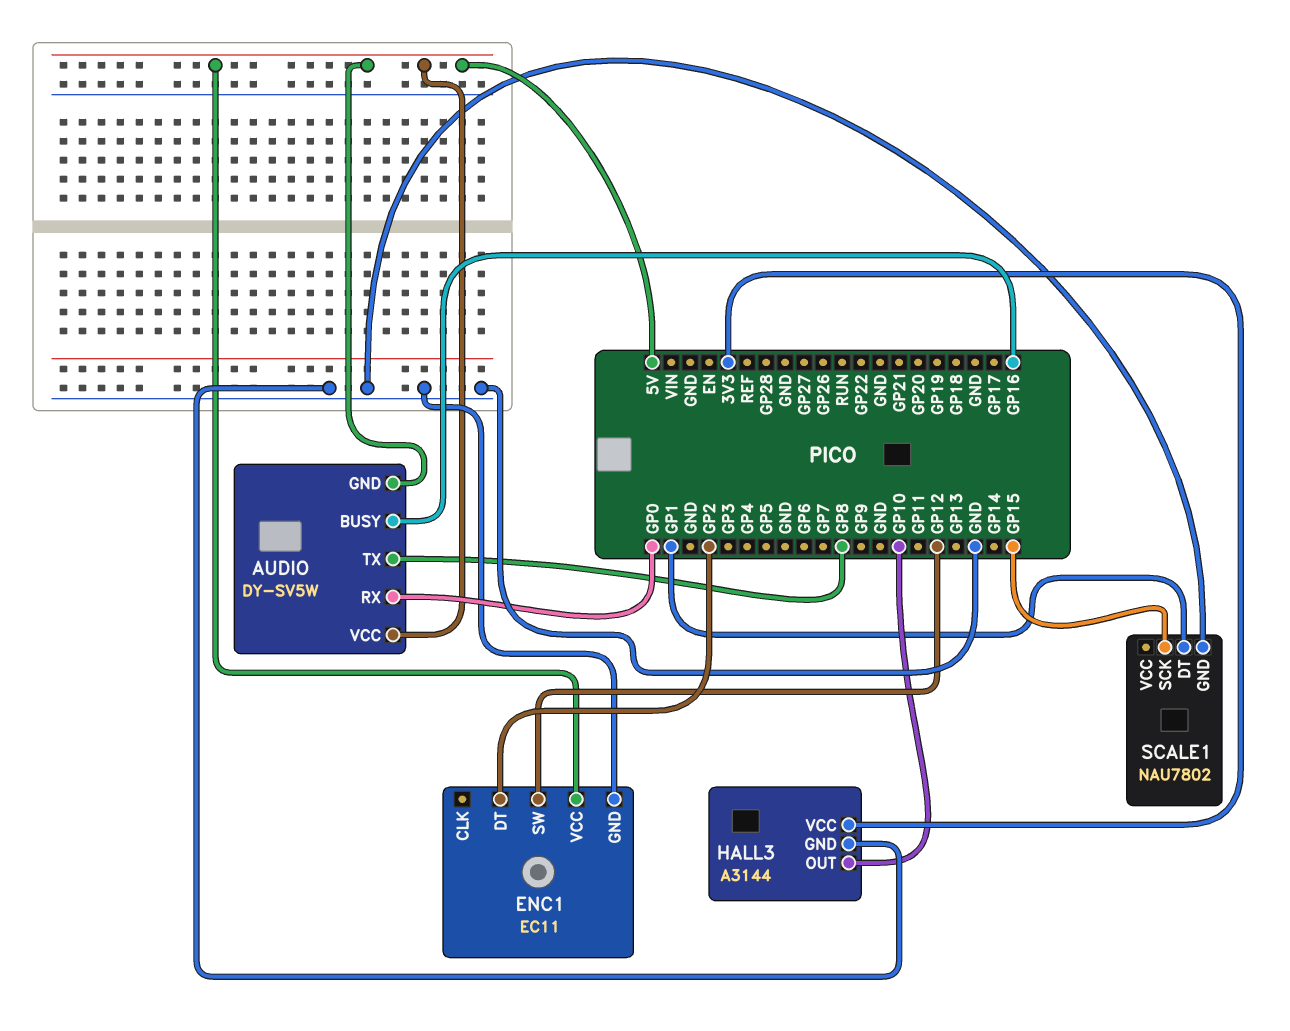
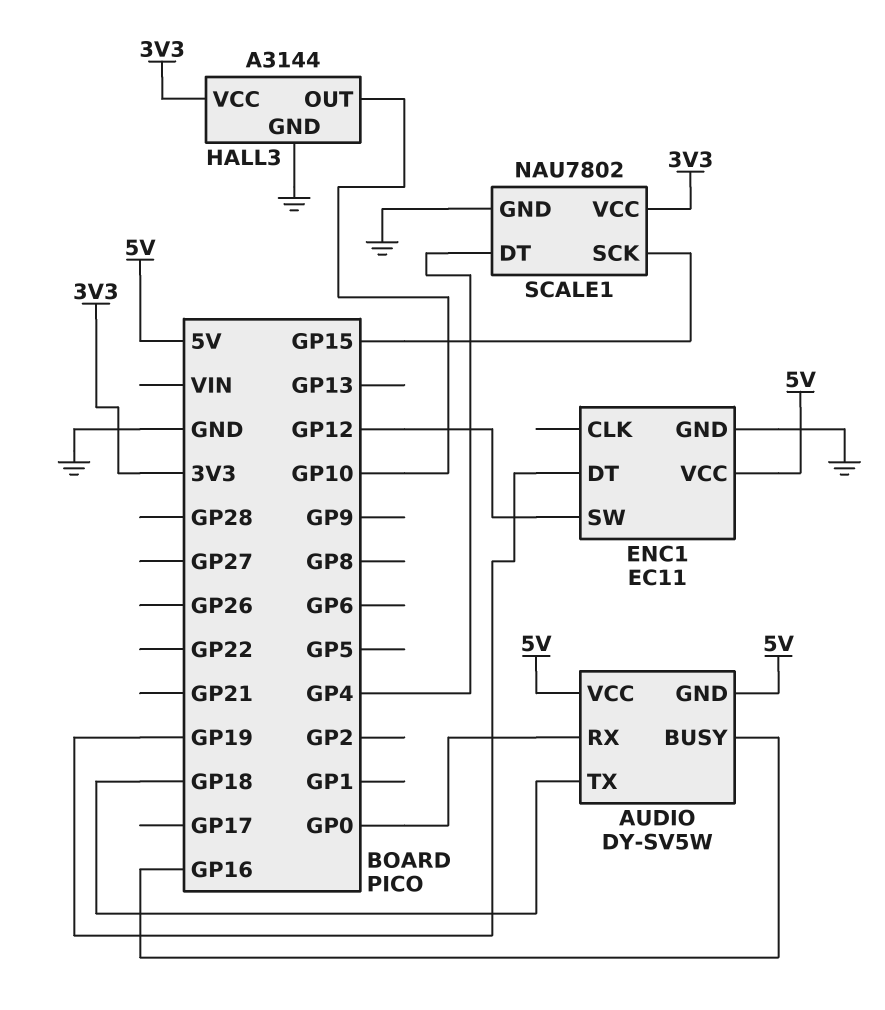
AUDIO pin TX: GP8 -> GP18
ENC1 pin DT: GP2 -> GP19
SCALE1 pin DT: GP1 -> GP4
SCALE1 pin VCC: none -> 3V3

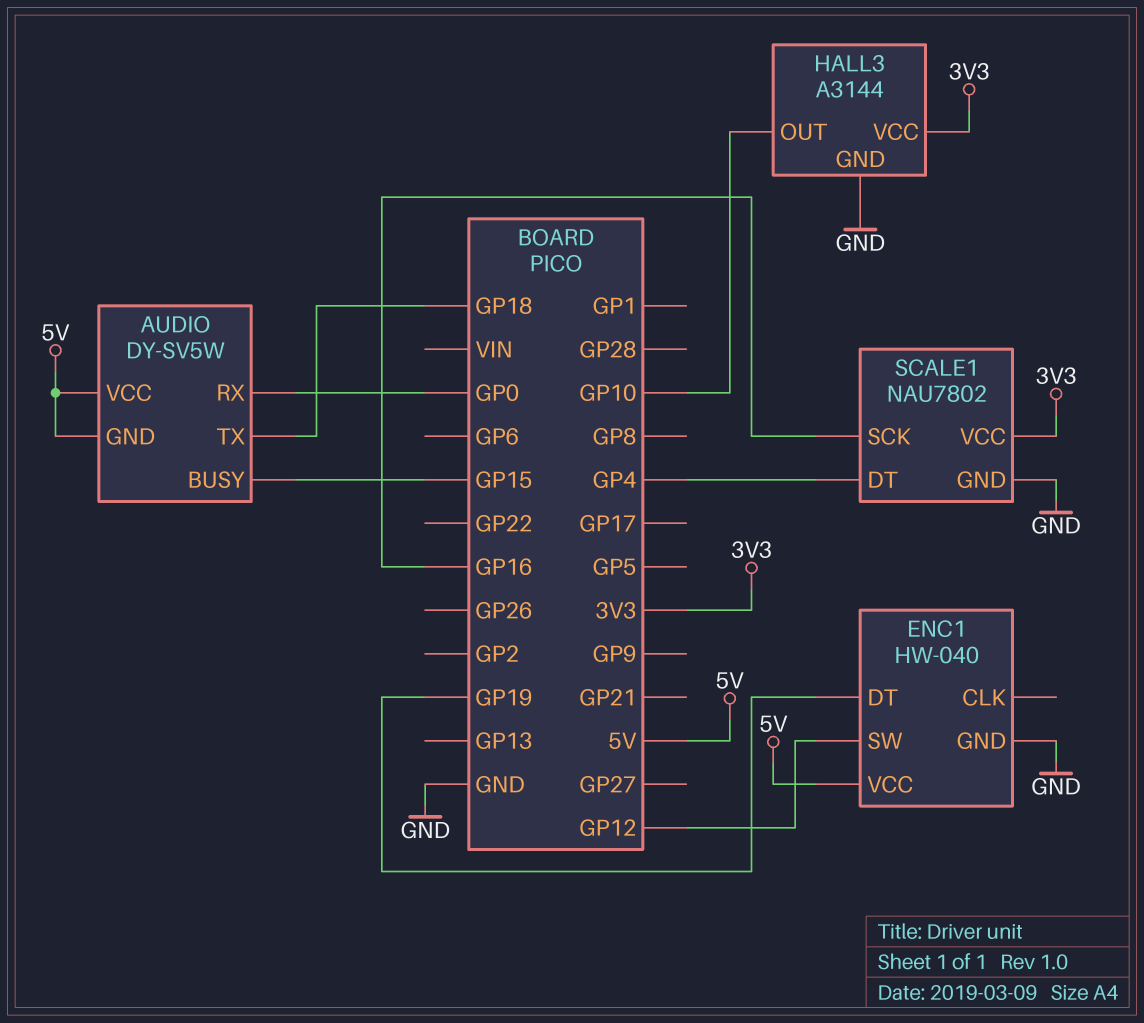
AUDIO pin BUSY: GP16 -> GP15
ENC1: EC11 -> HW-040
SCALE1 pin SCK: GP15 -> GP16

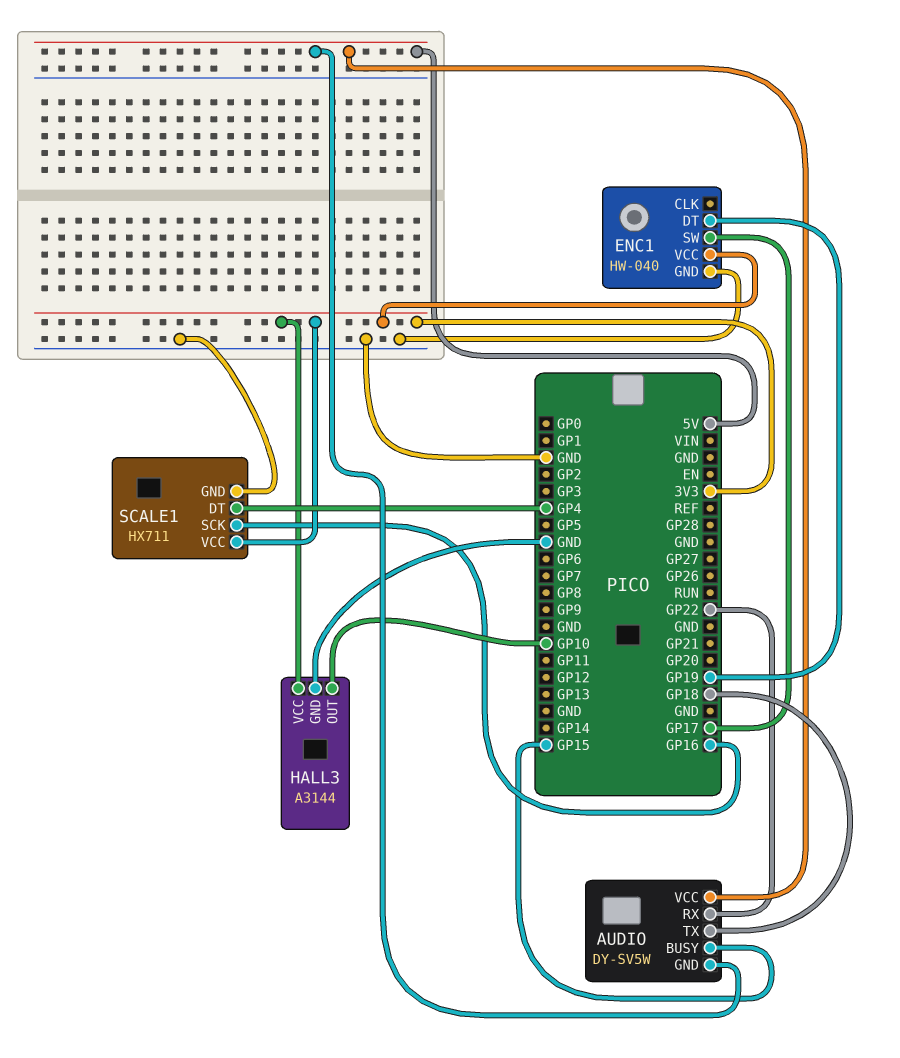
AUDIO pin RX: GP0 -> GP22
ENC1 pin SW: GP12 -> GP17
ENC1 pin VCC: 5V -> 3V3
SCALE1: NAU7802 -> HX711

